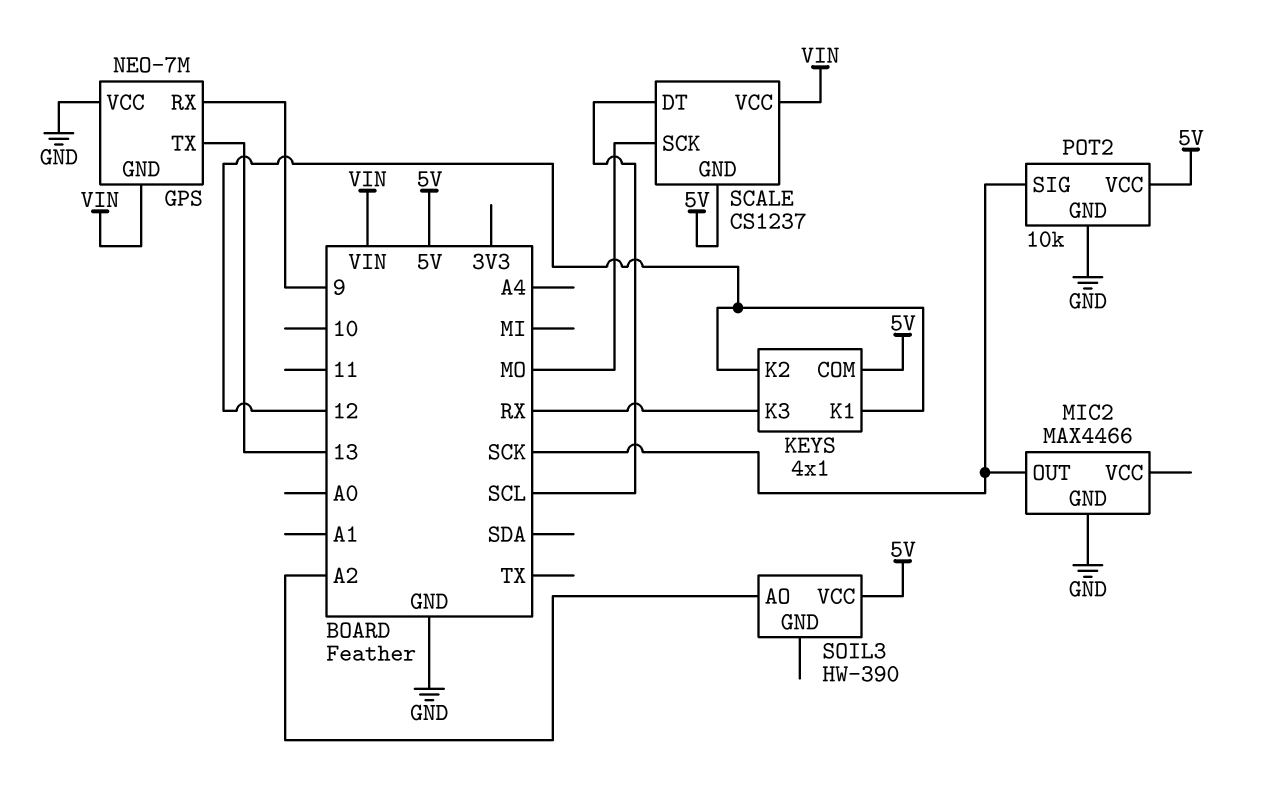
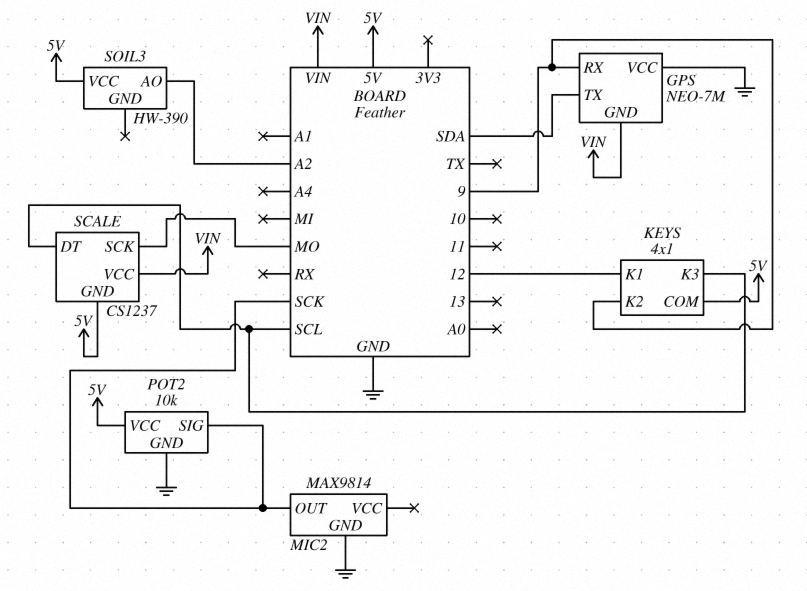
GPS pin TX: 13 -> SDA
KEYS pin K2: 12 -> 9
KEYS pin K3: RX -> SCL
MIC2: MAX4466 -> MAX9814

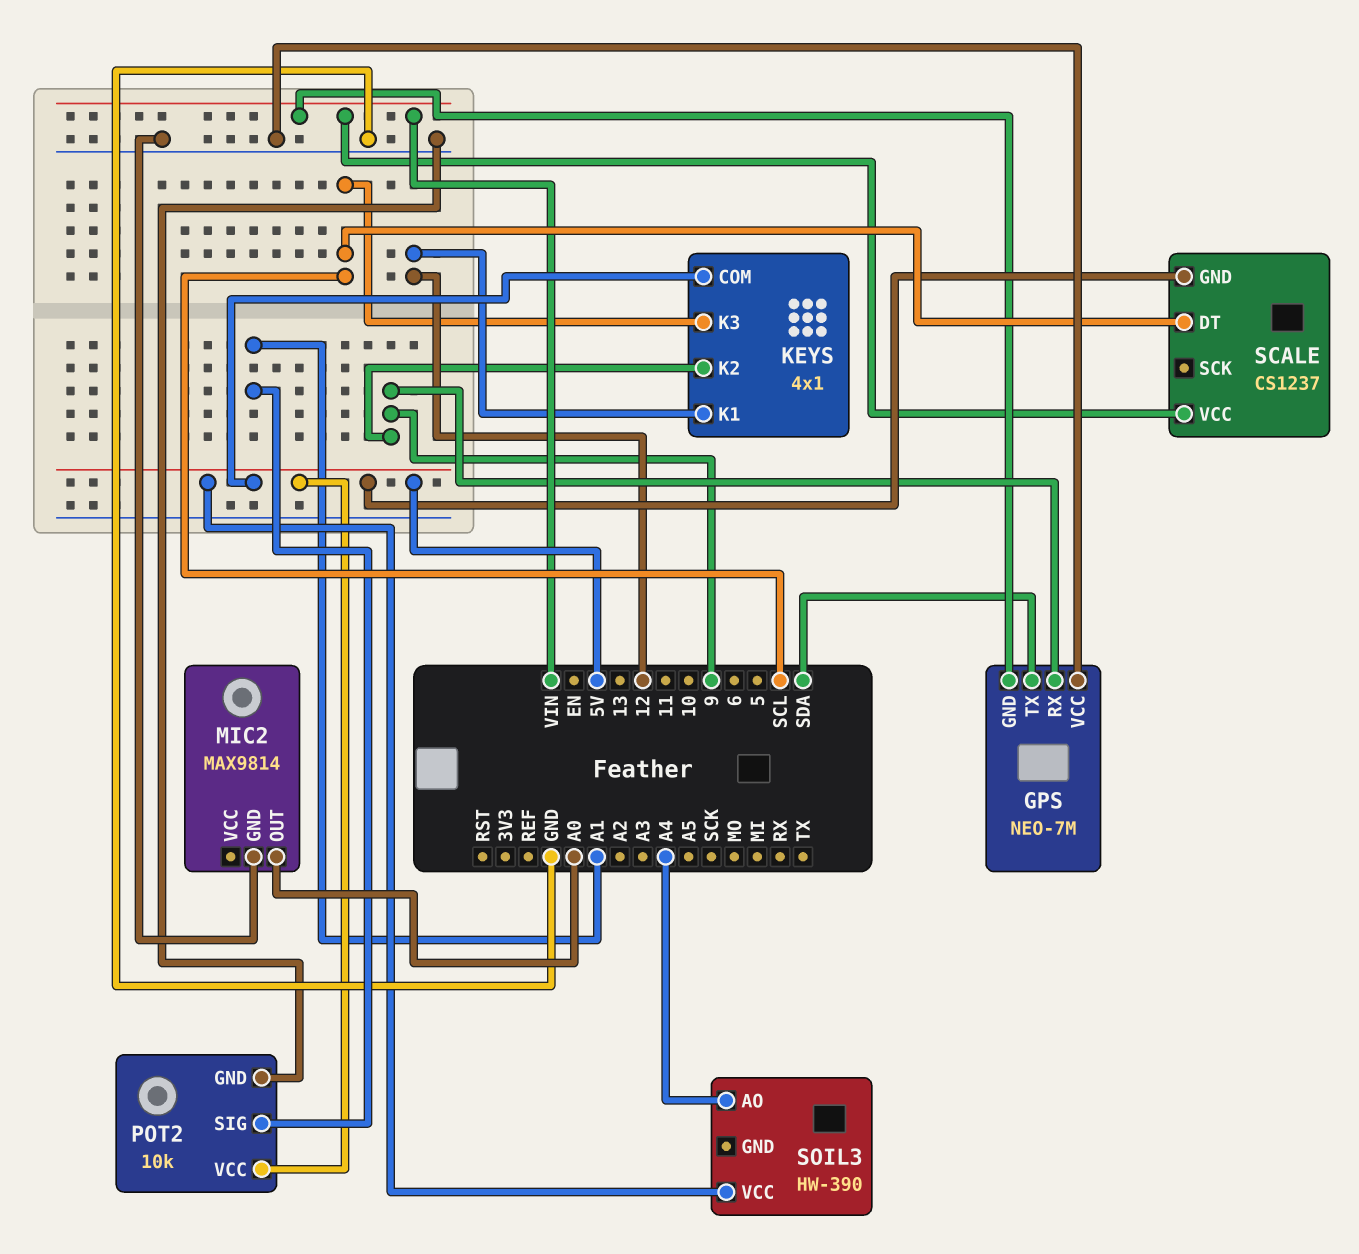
MIC2 pin OUT: SCK -> A0
POT2 pin SIG: SCK -> A1
SCALE pin SCK: MO -> none
SOIL3 pin AO: A2 -> A4

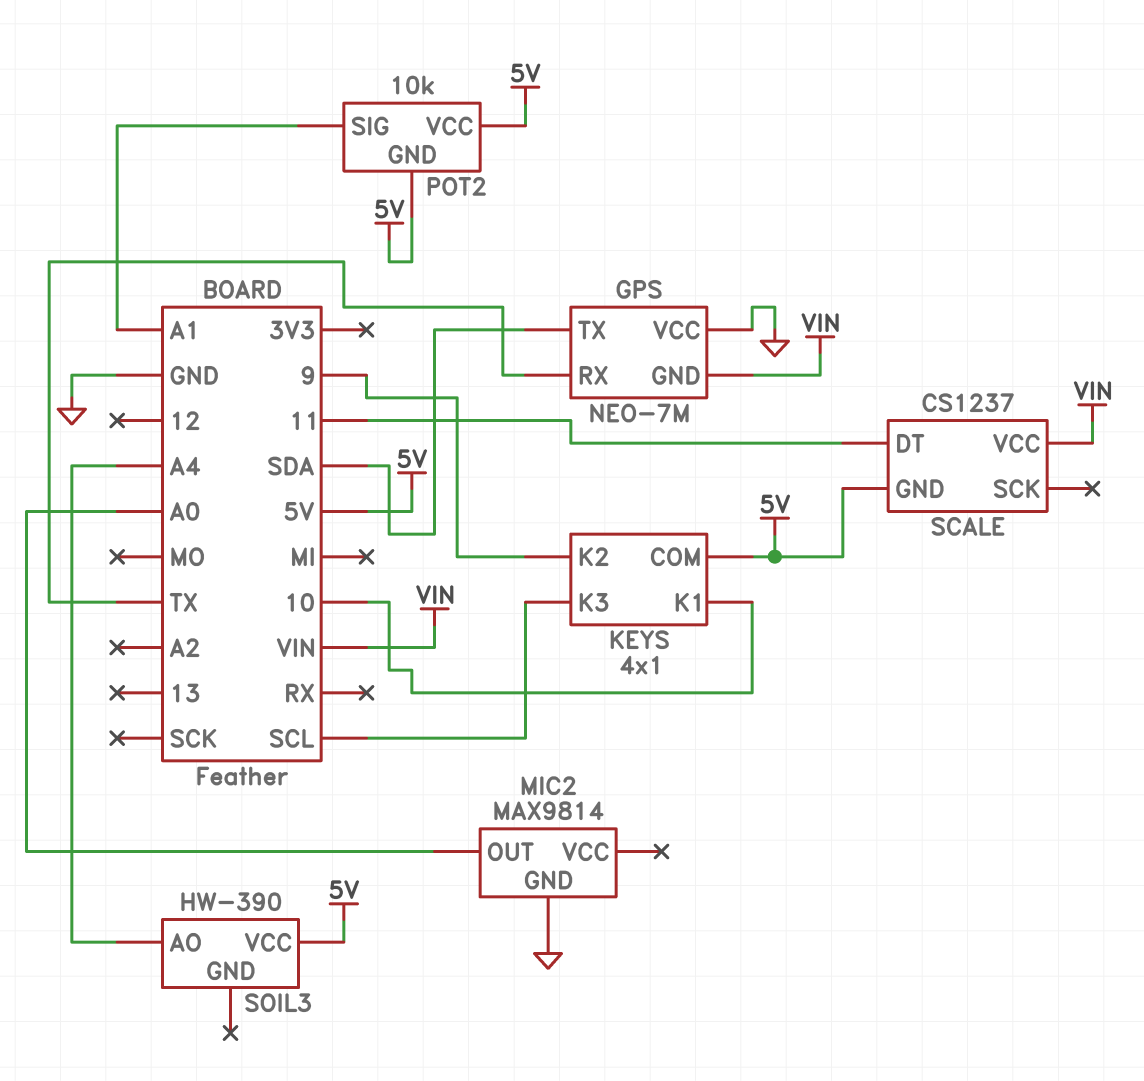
GPS pin RX: 9 -> TX
KEYS pin K1: 12 -> 10
POT2 pin GND: GND -> 5V
SCALE pin DT: SCL -> 11

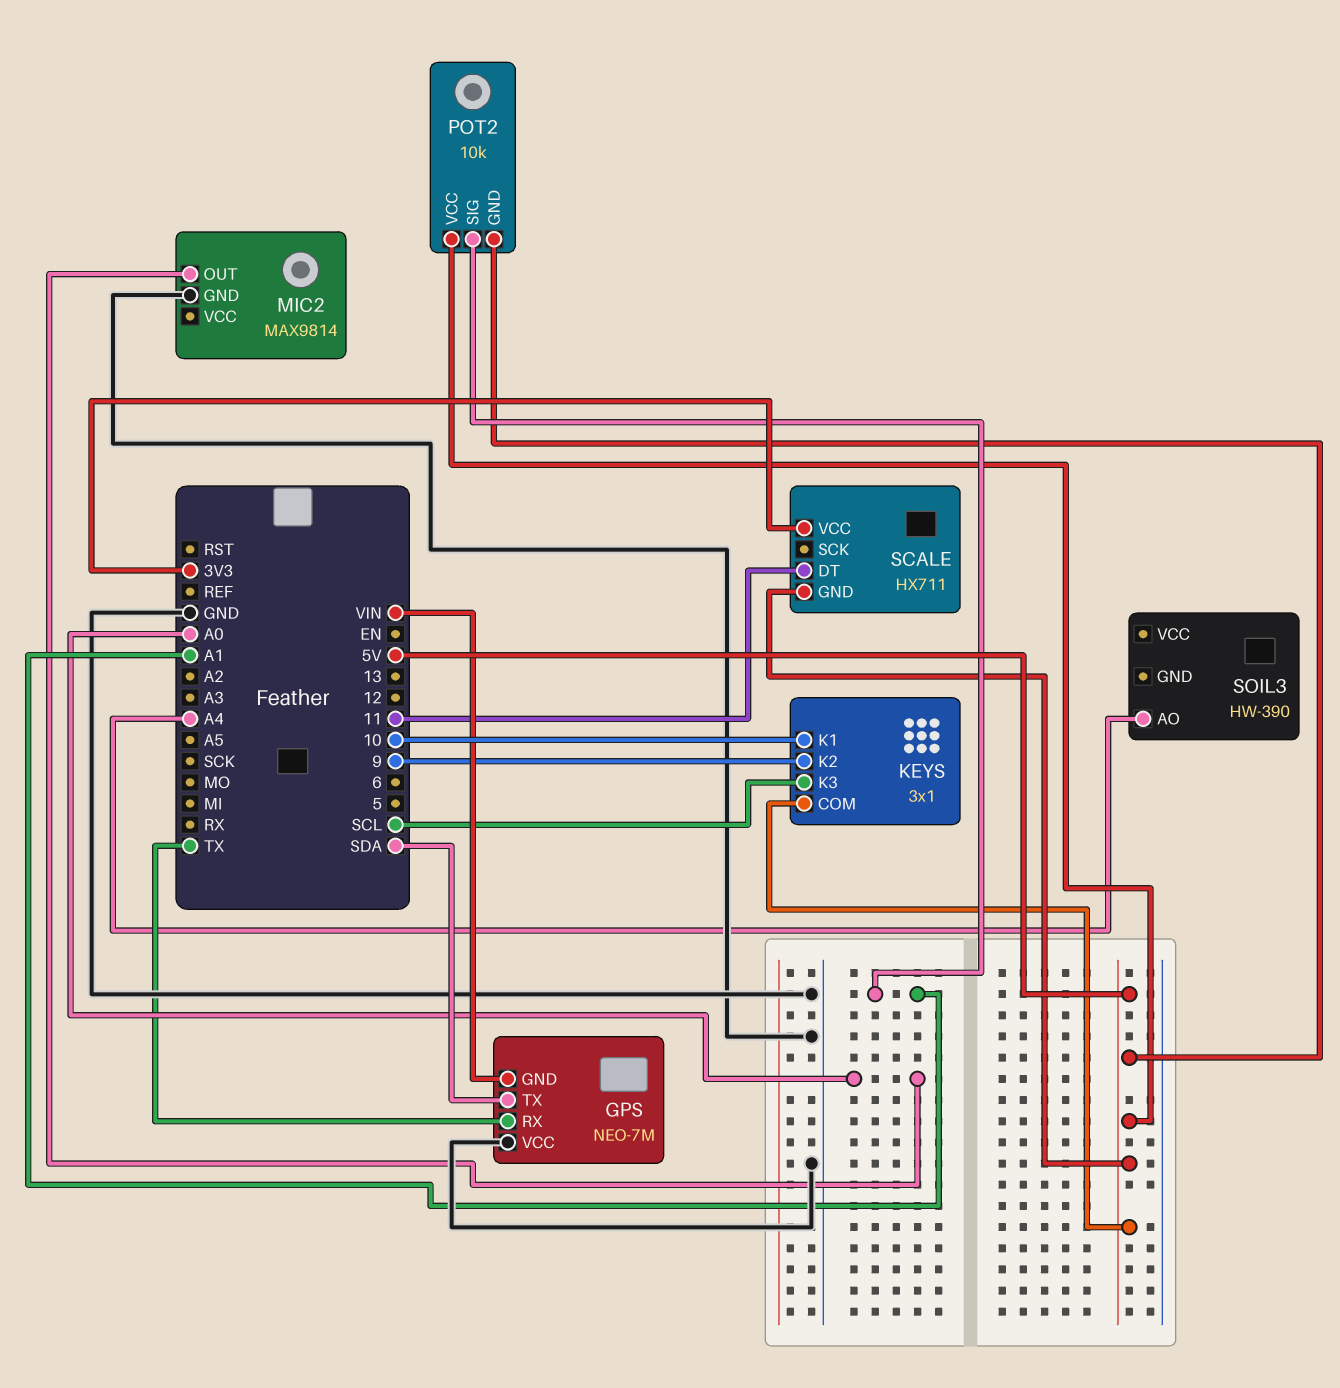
KEYS: 4x1 -> 3x1
SCALE: CS1237 -> HX711
SCALE pin VCC: VIN -> 3V3
SOIL3 pin VCC: 5V -> none

